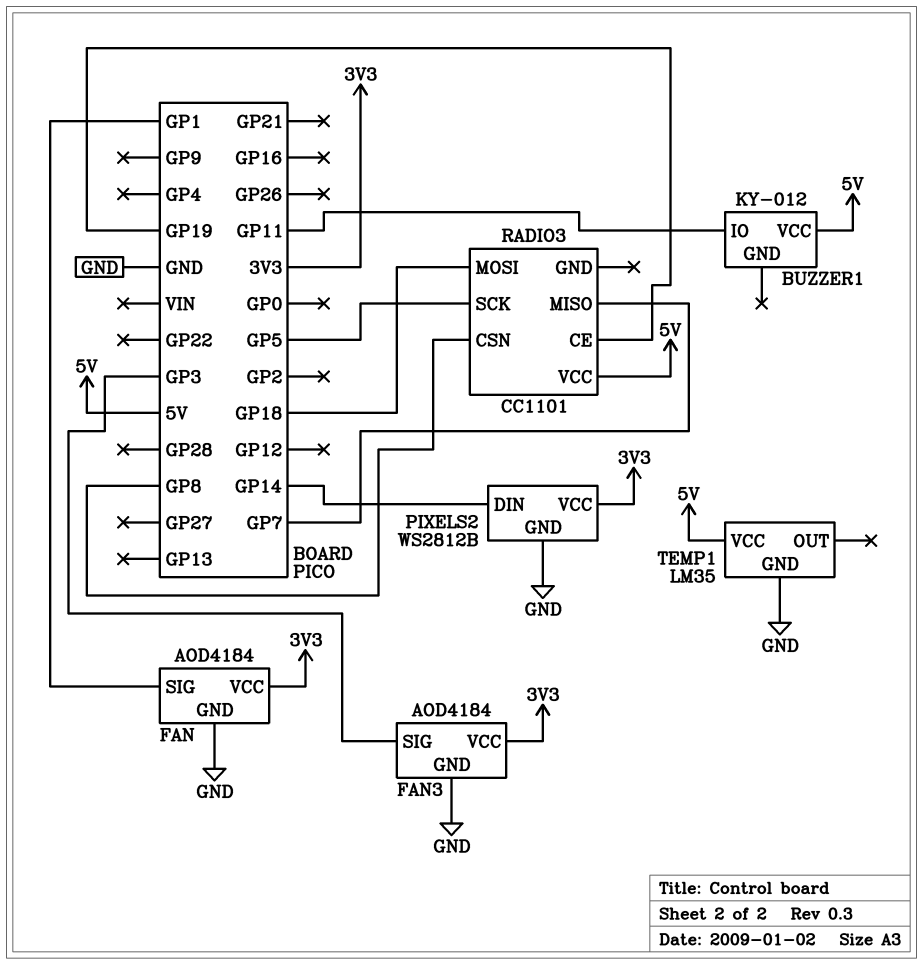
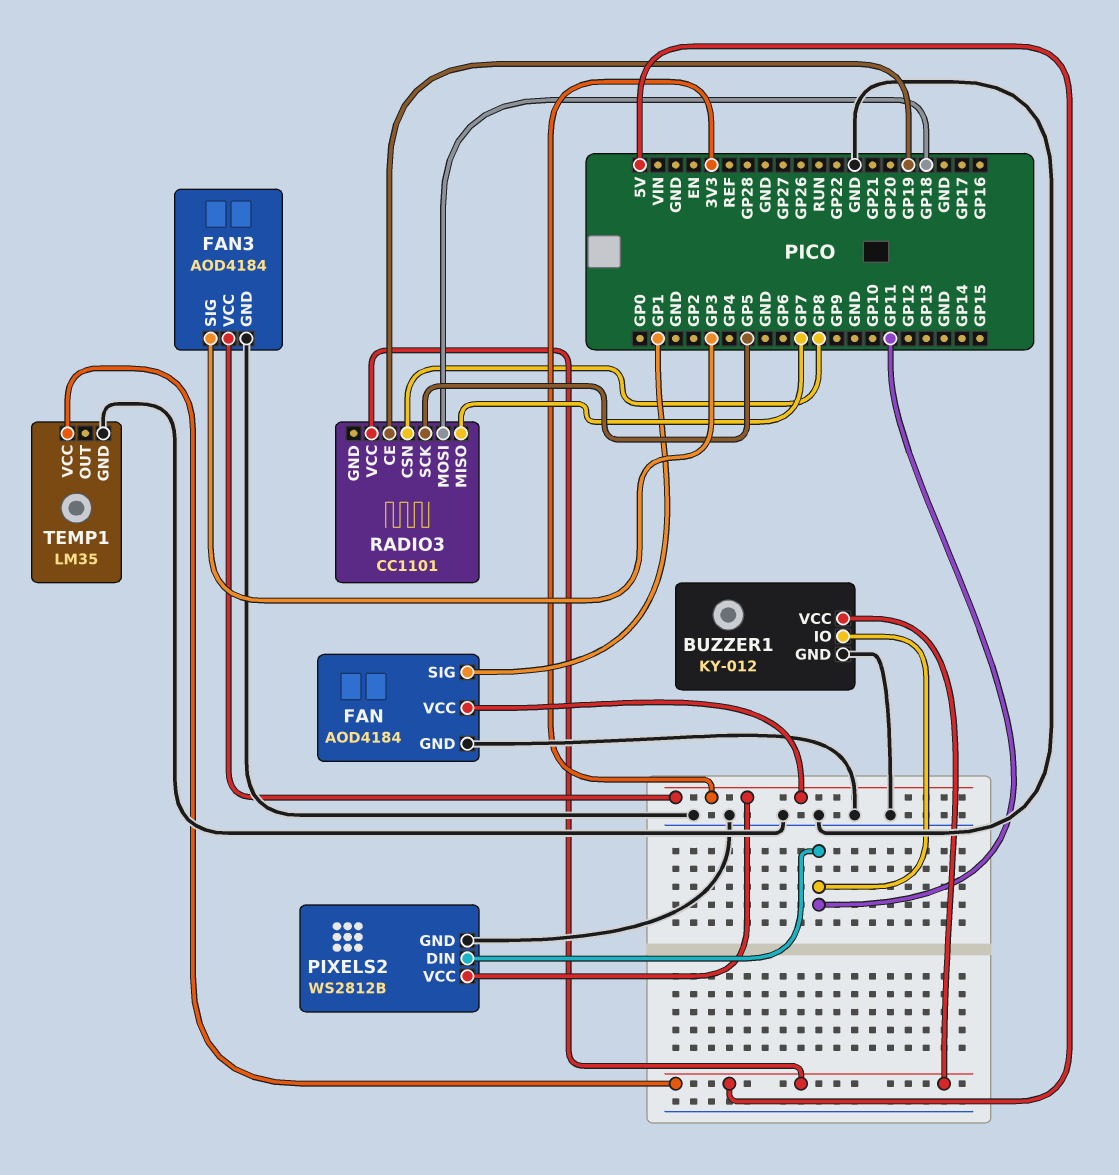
BUZZER1 pin GND: none -> GND
PIXELS2 pin DIN: GP14 -> GP11

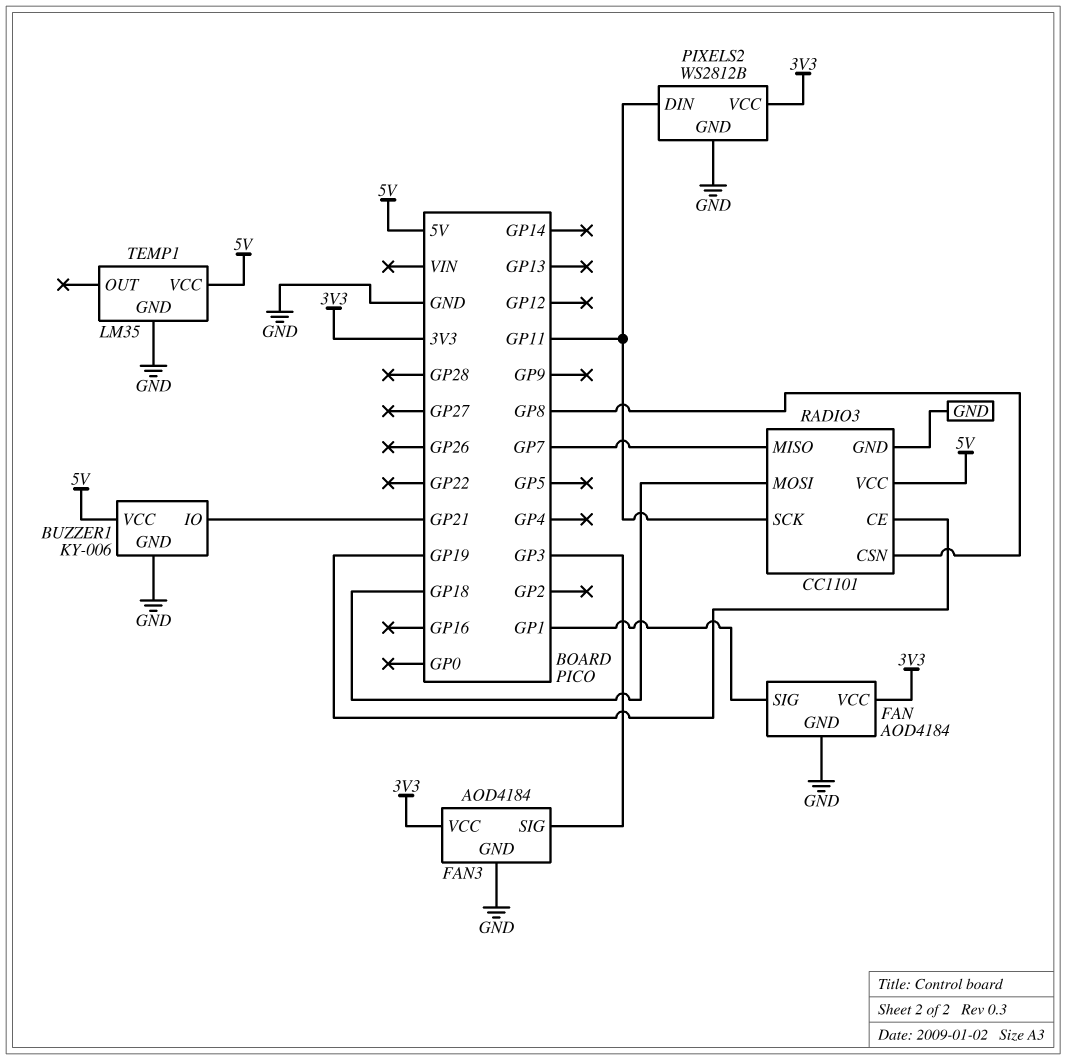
BUZZER1: KY-012 -> KY-006
BUZZER1 pin IO: GP11 -> GP21
RADIO3 pin GND: none -> GND
RADIO3 pin SCK: GP5 -> GP11

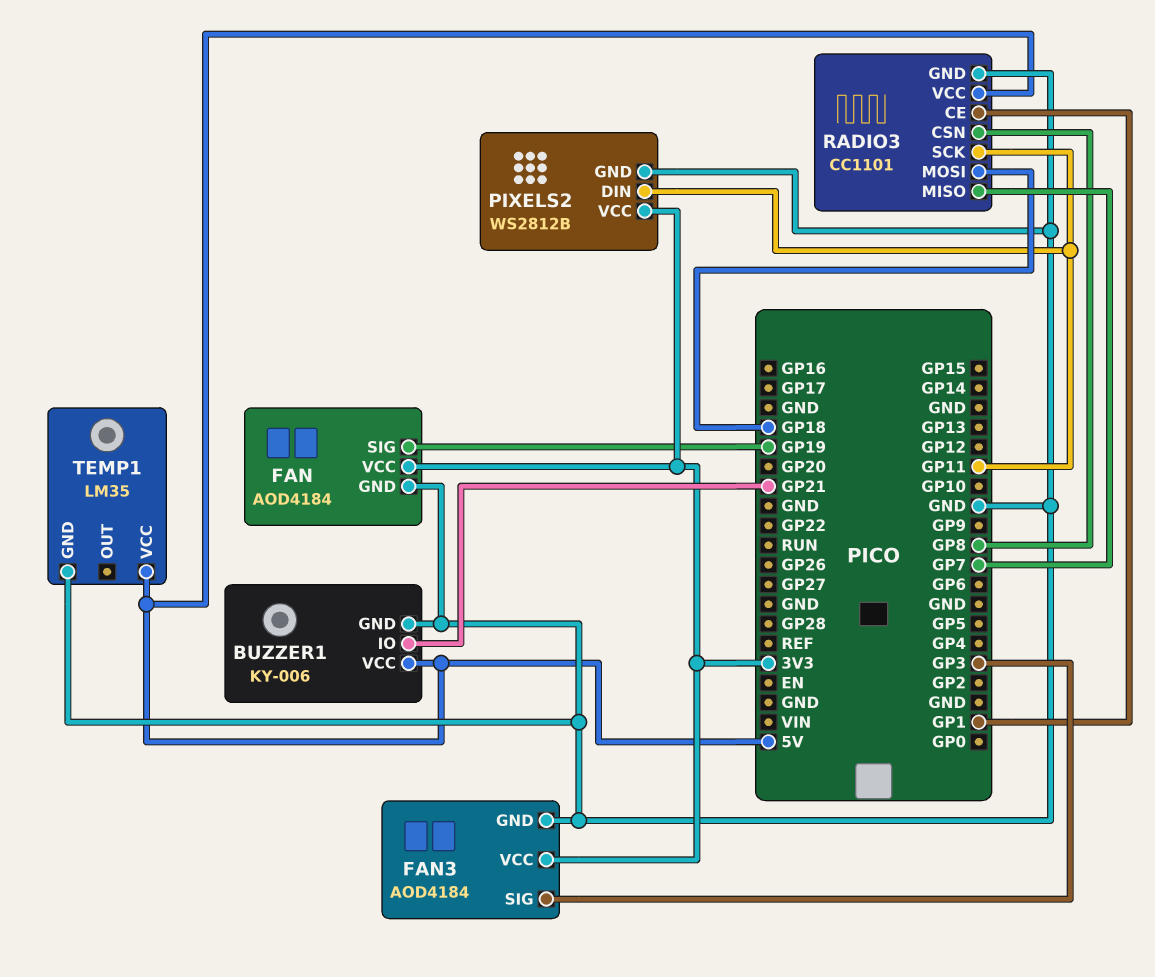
FAN pin SIG: GP1 -> GP19
RADIO3 pin CE: GP19 -> GP1

